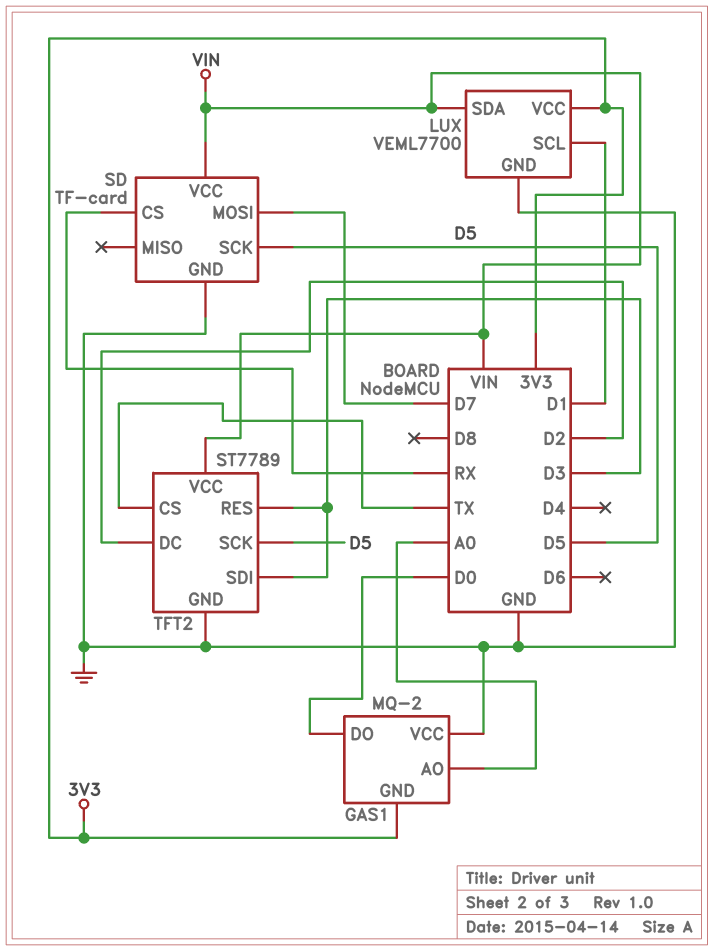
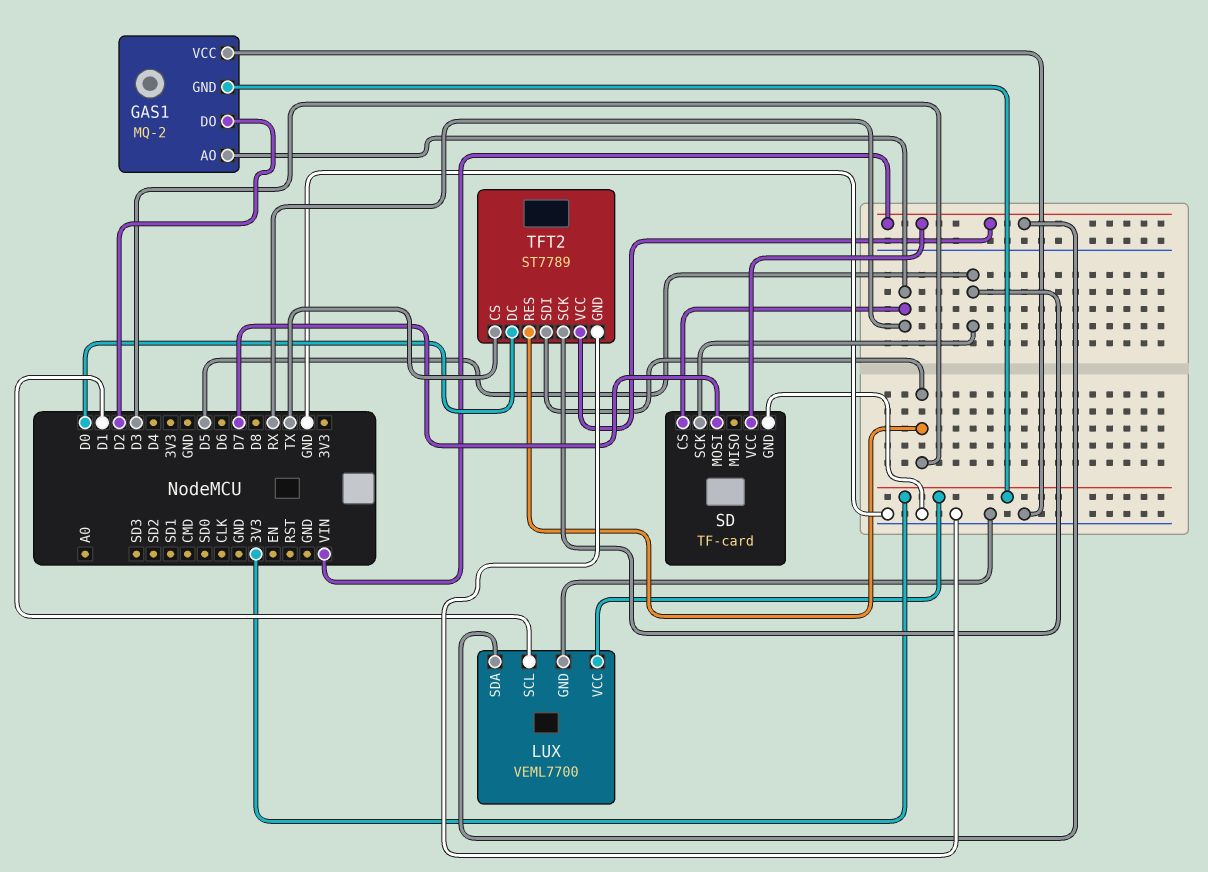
GAS1 pin AO: A0 -> RX
GAS1 pin DO: D0 -> D2
TFT2 pin DC: D2 -> D0

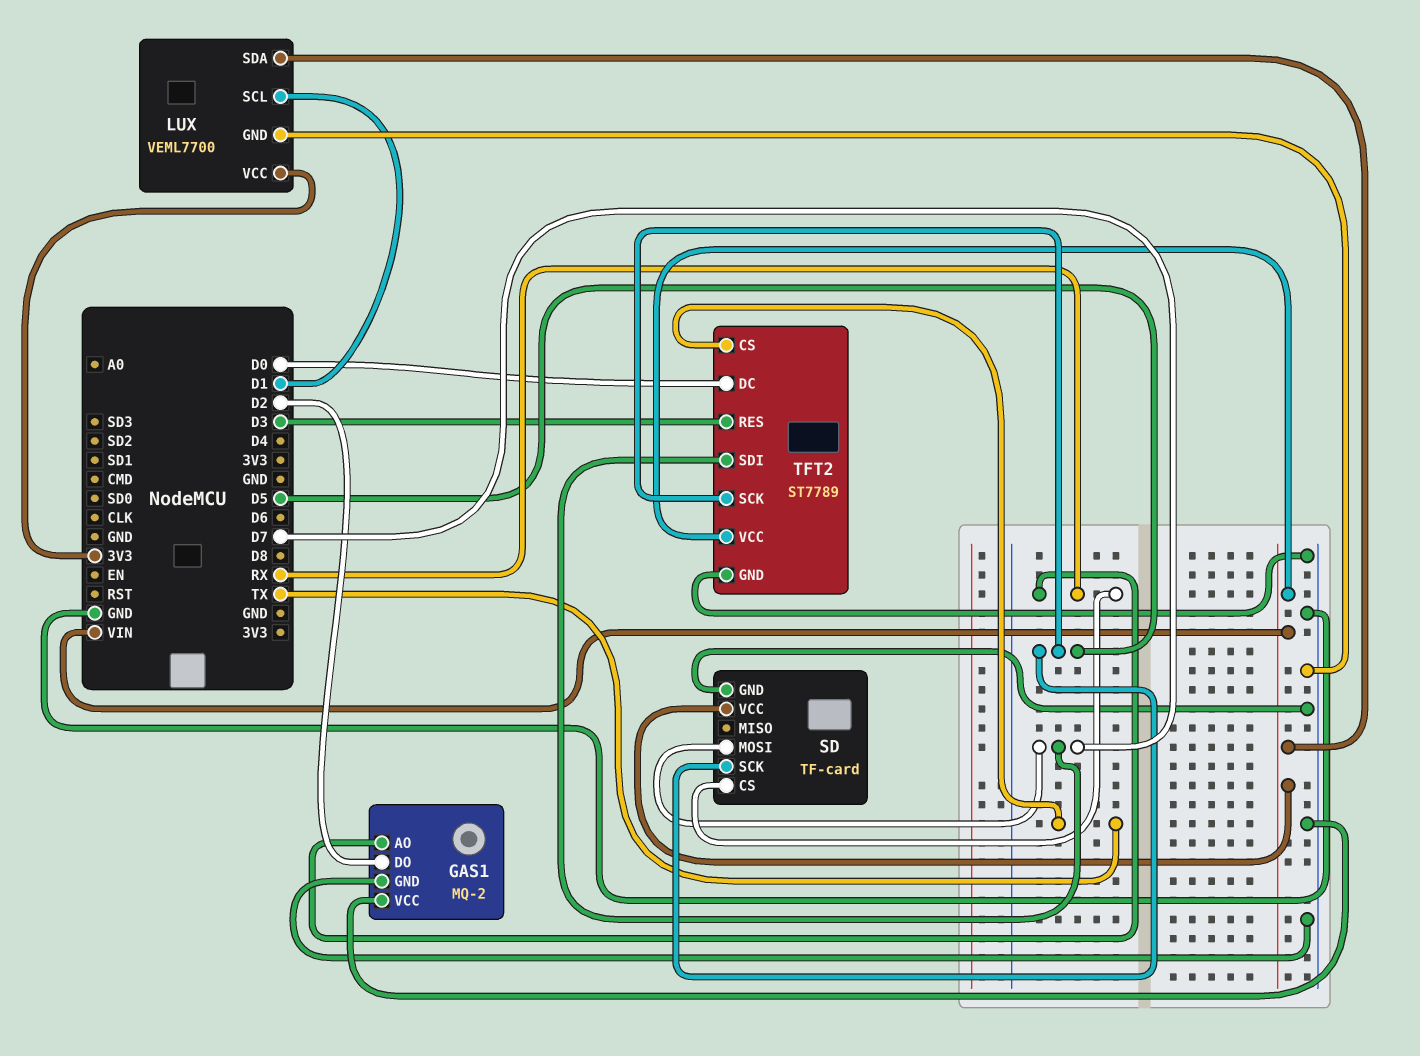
GAS1 pin GND: 3V3 -> GND
TFT2 pin SDI: D3 -> D7

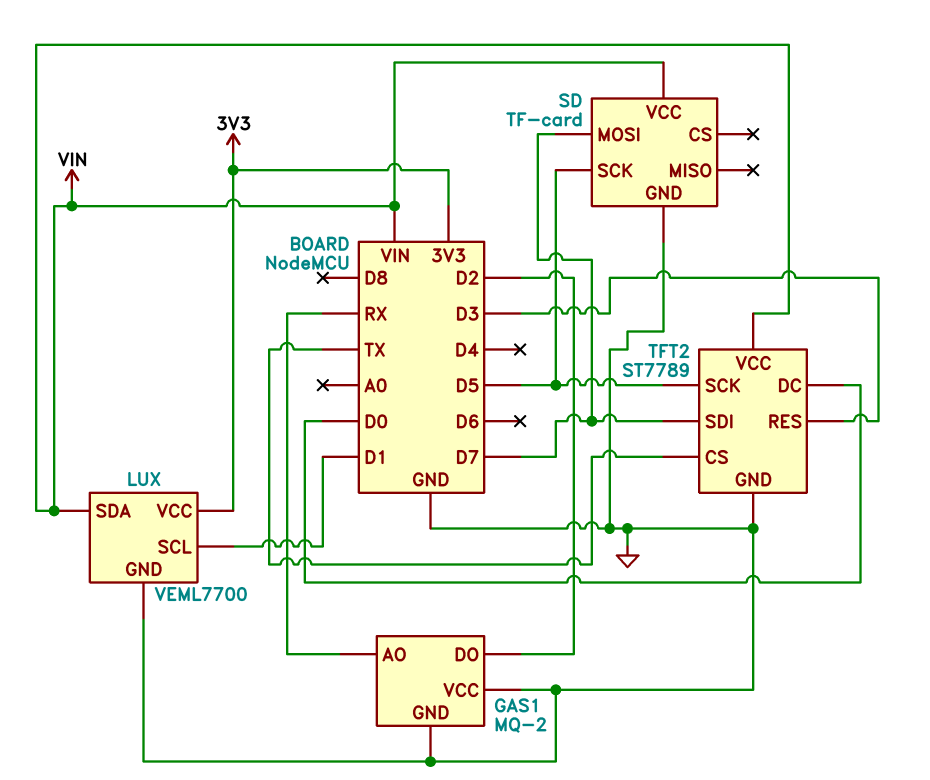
SD pin CS: RX -> none

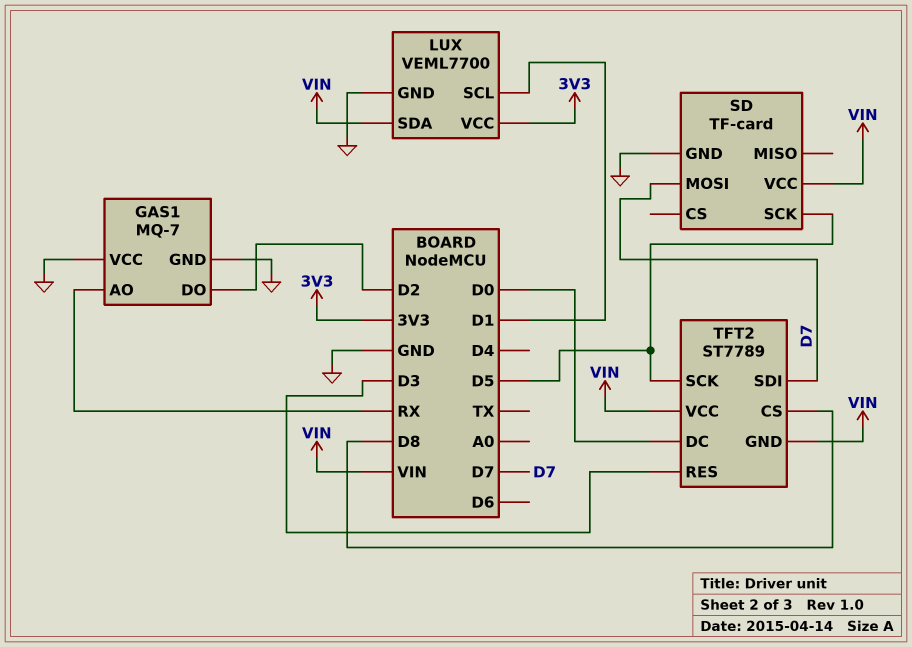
GAS1: MQ-2 -> MQ-7
TFT2 pin CS: TX -> D8
TFT2 pin GND: GND -> VIN

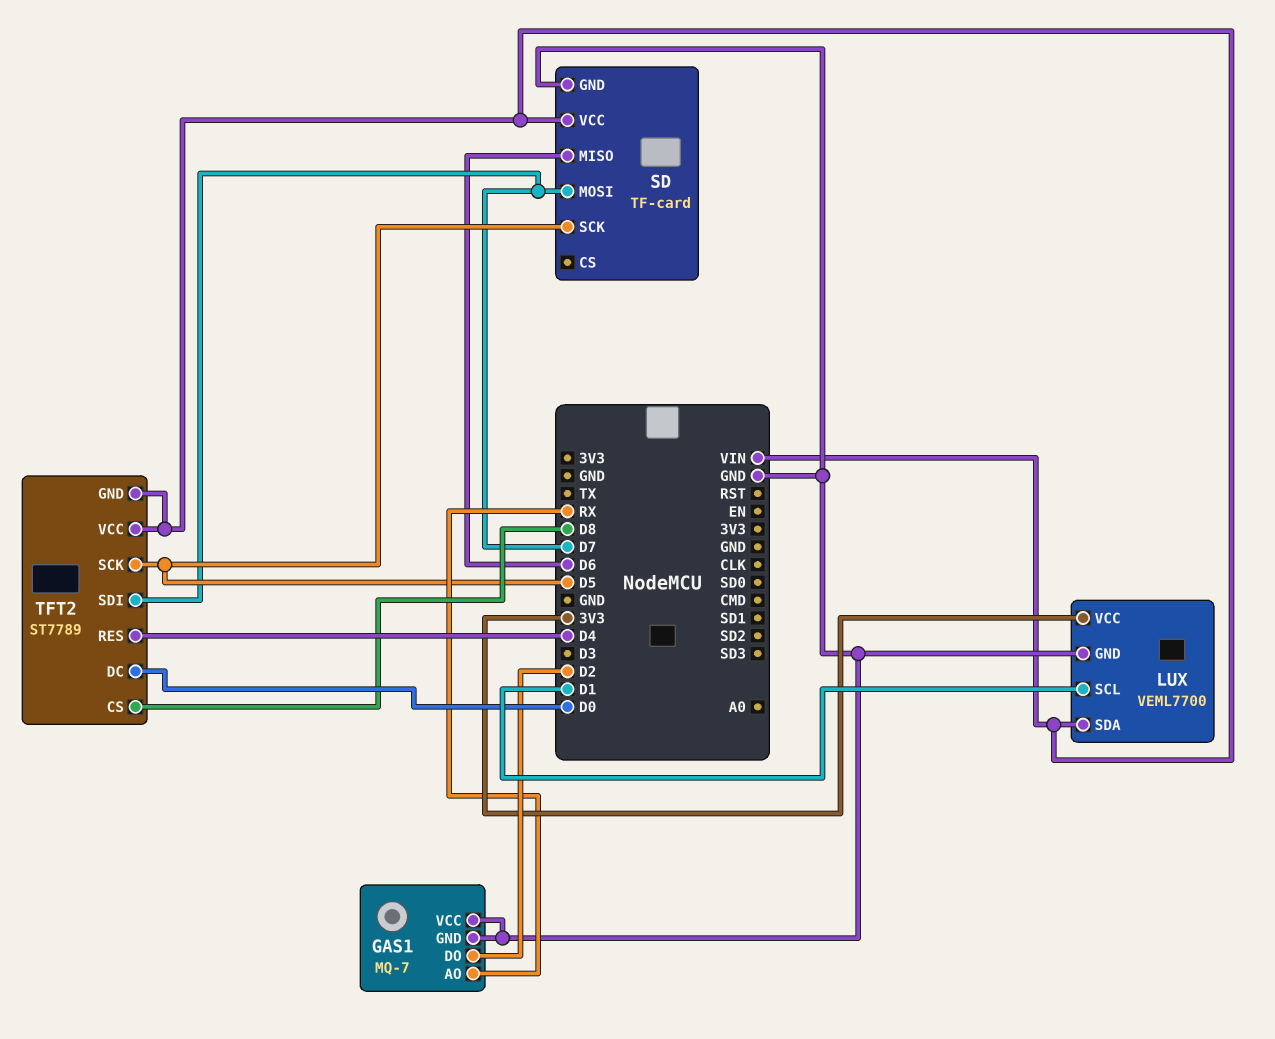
SD pin MISO: none -> D6
TFT2 pin RES: D3 -> D4

